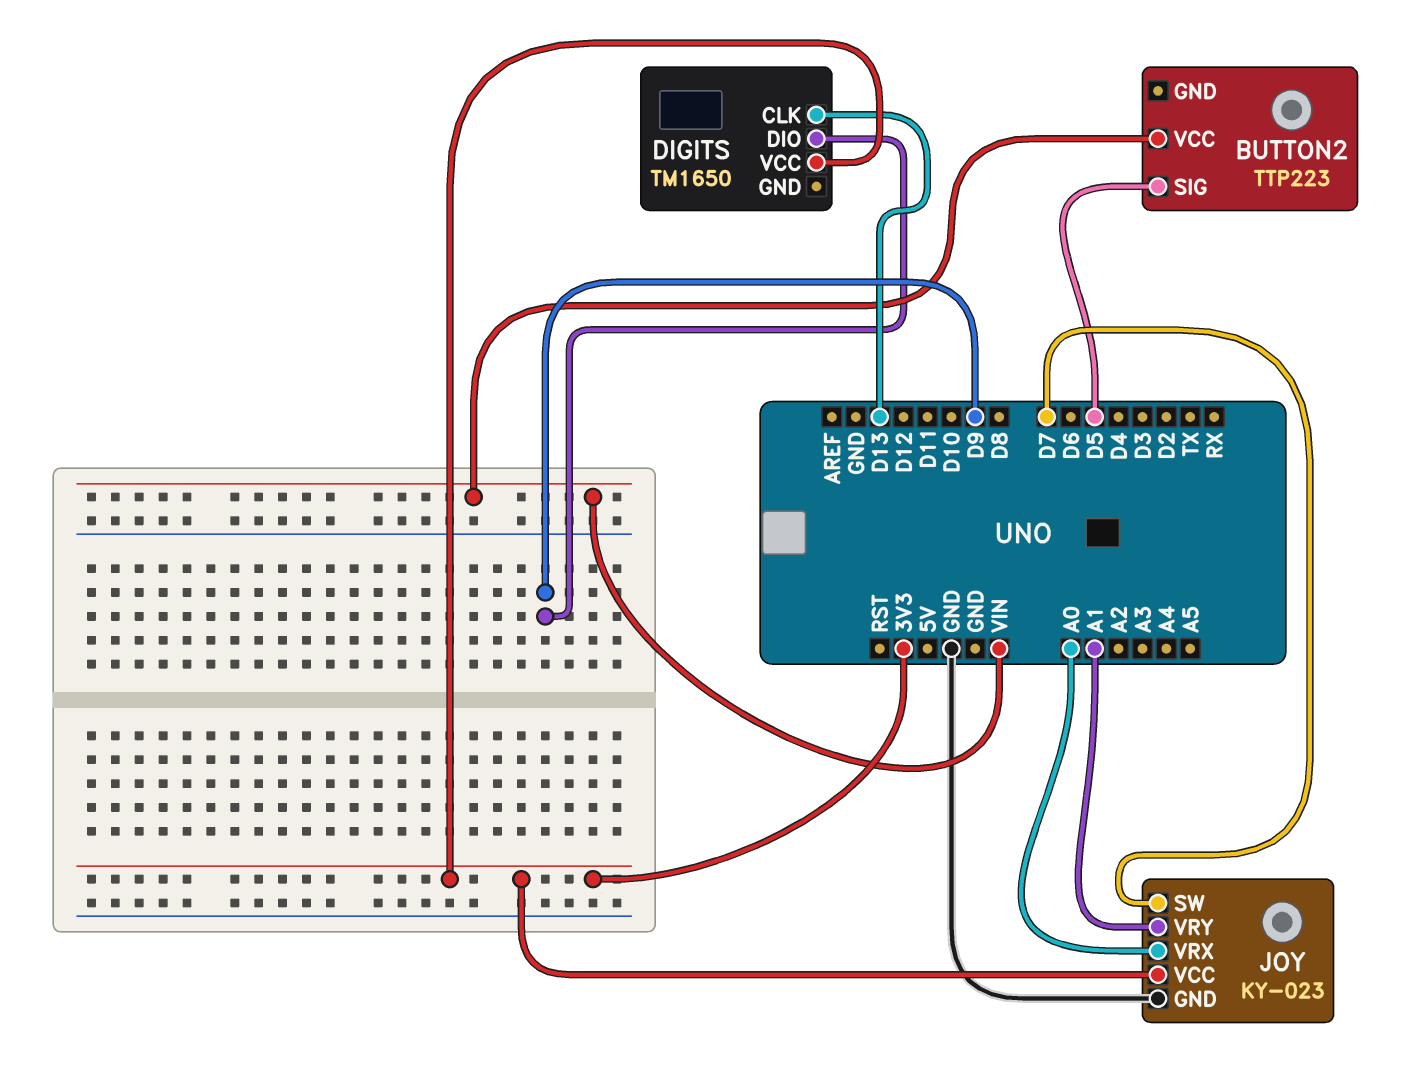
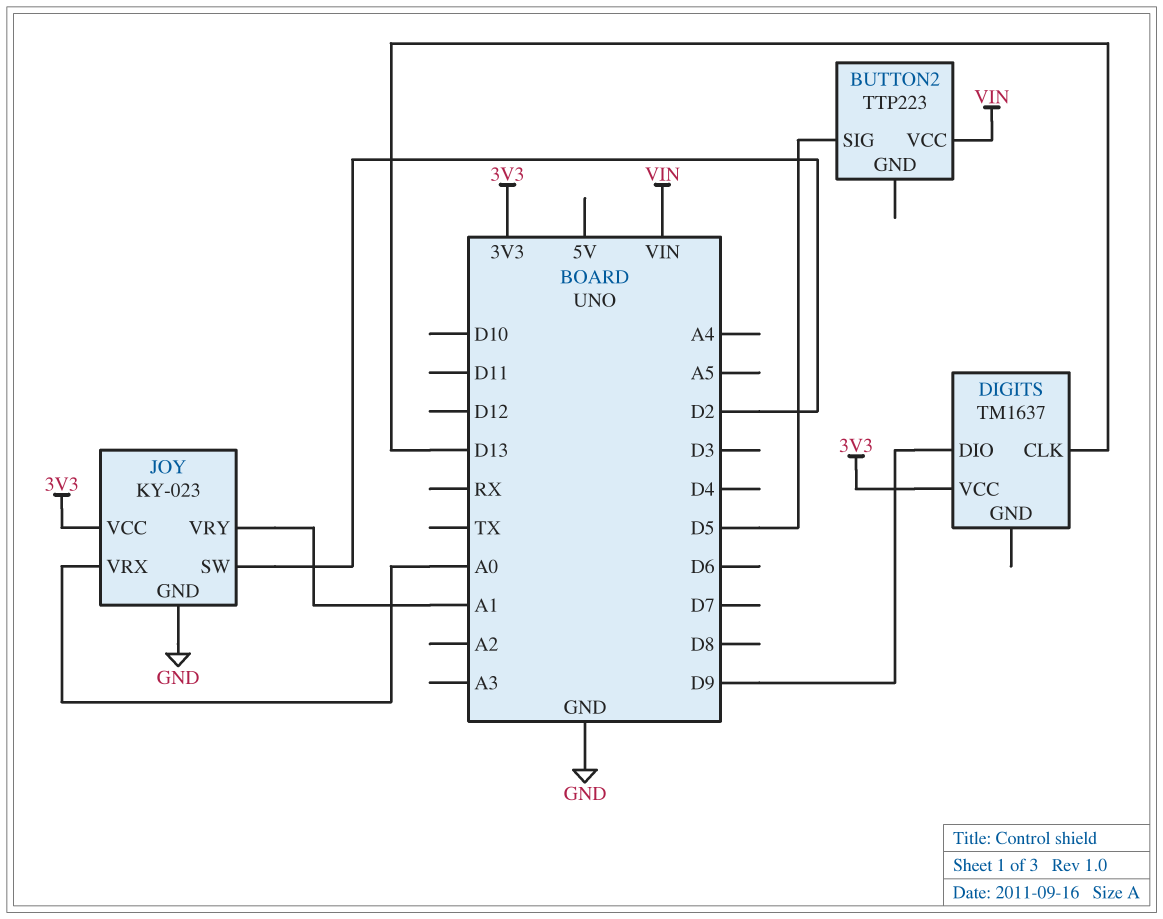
DIGITS: TM1650 -> TM1637
JOY pin SW: D7 -> D2

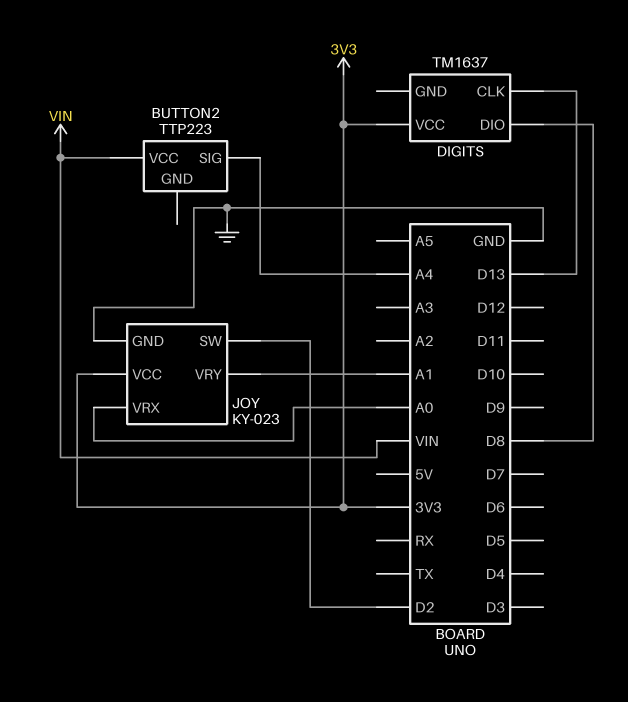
BUTTON2 pin SIG: D5 -> A4
DIGITS pin DIO: D9 -> D8

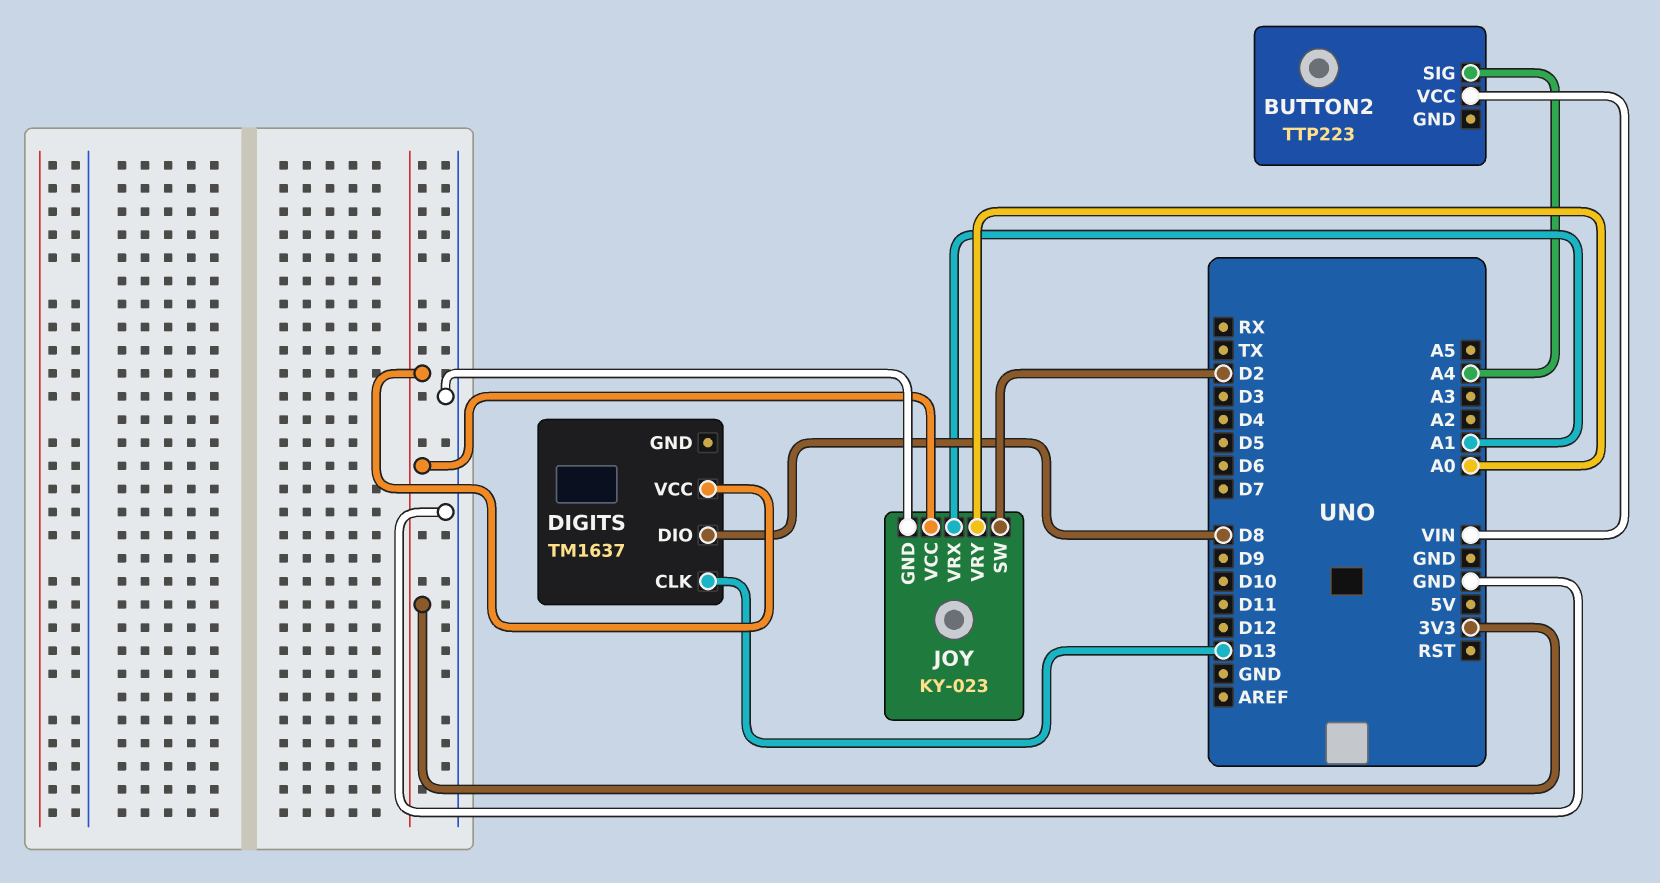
JOY pin VRX: A0 -> A1
JOY pin VRY: A1 -> A0

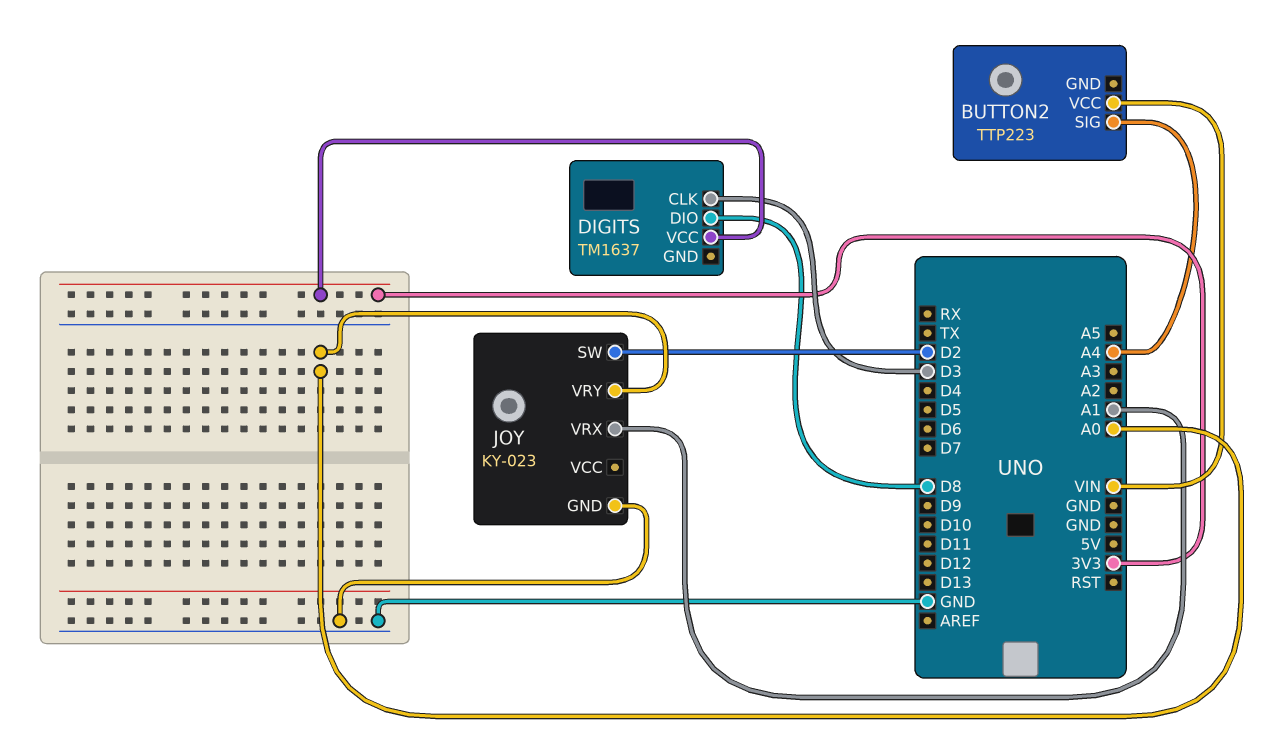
DIGITS pin CLK: D13 -> D3
JOY pin VCC: 3V3 -> none

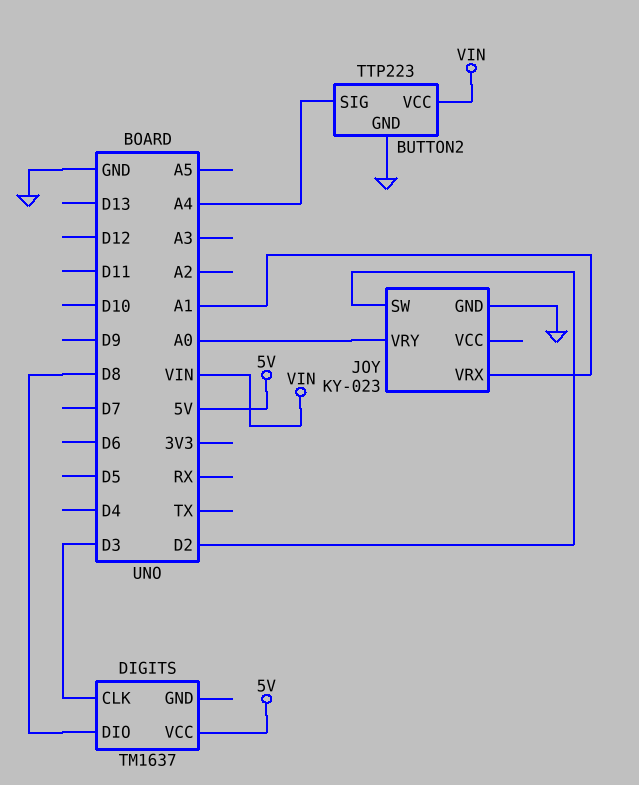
BUTTON2 pin GND: none -> GND
DIGITS pin VCC: 3V3 -> 5V

